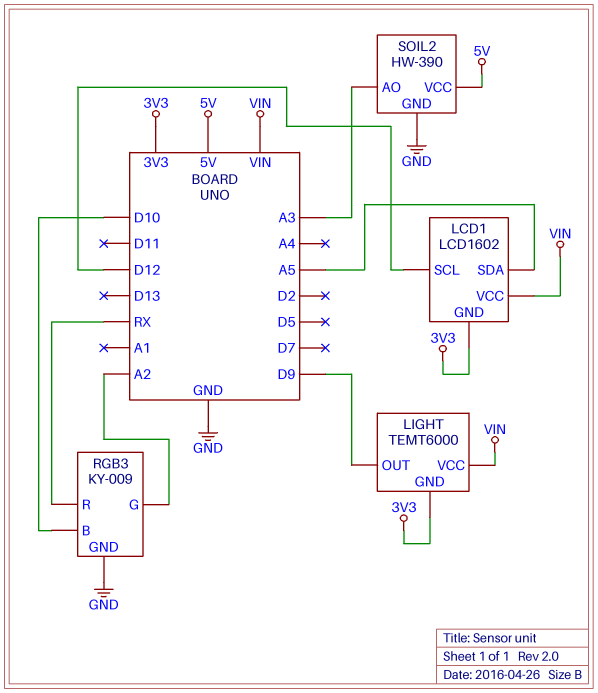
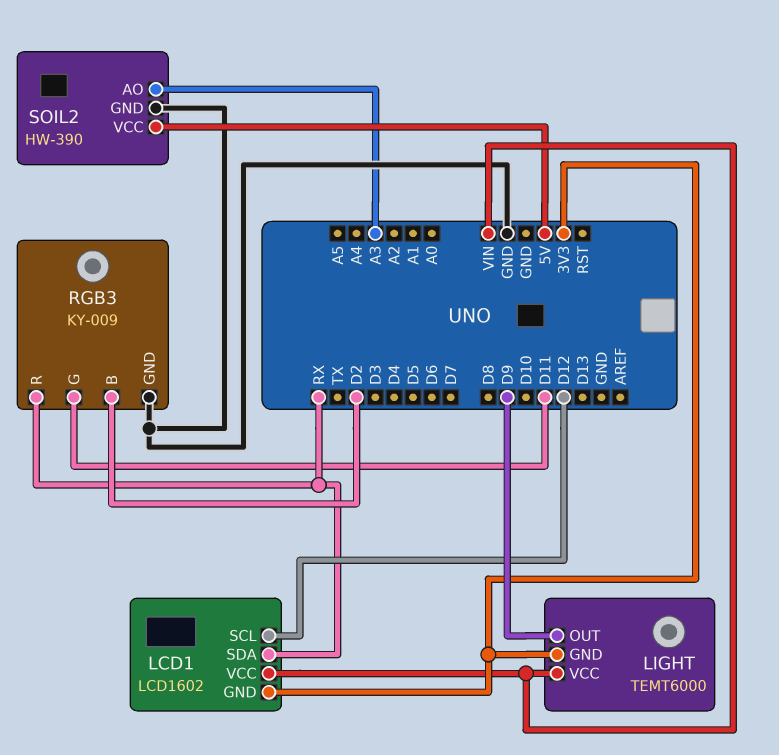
LCD1 pin SDA: A5 -> RX
RGB3 pin B: D10 -> D2
RGB3 pin G: A2 -> D11

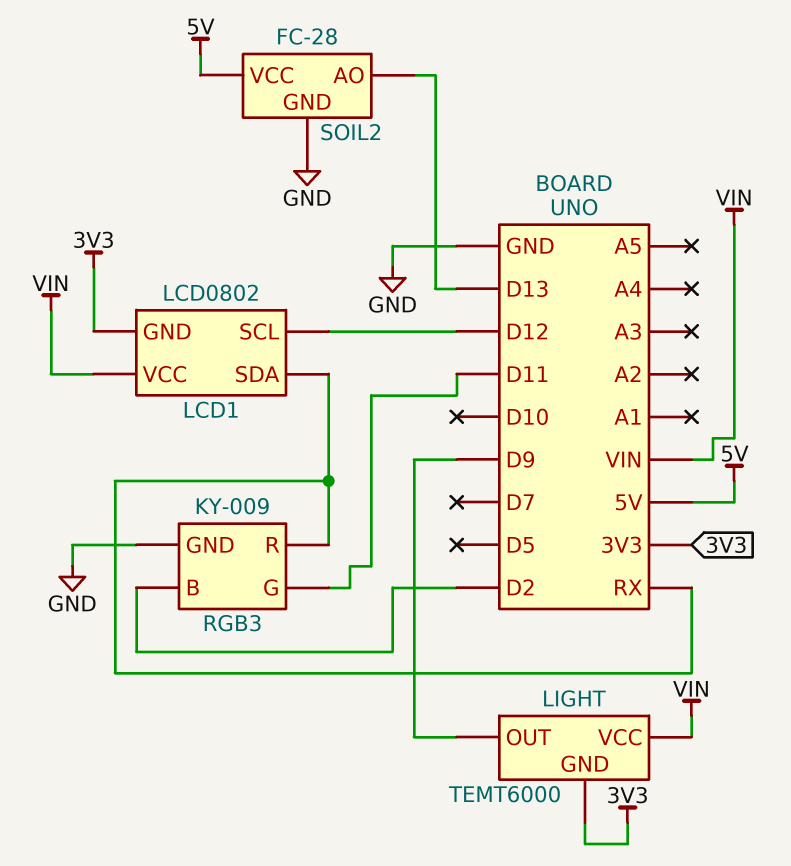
LCD1: LCD1602 -> LCD0802
SOIL2: HW-390 -> FC-28
SOIL2 pin AO: A3 -> D13

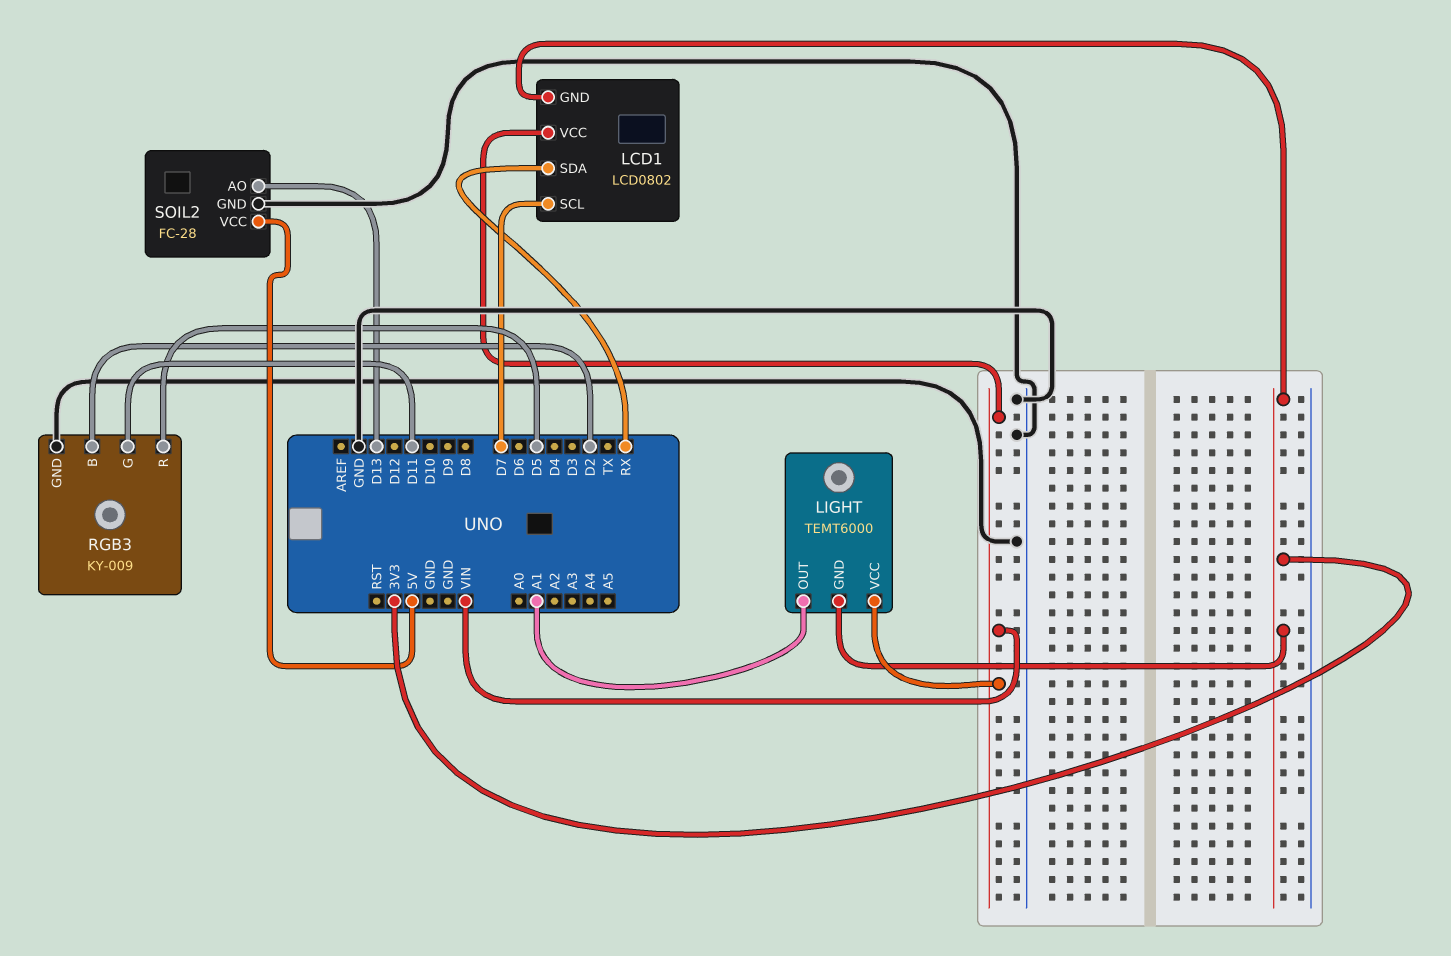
LCD1 pin SCL: D12 -> D7
LIGHT pin OUT: D9 -> A1
RGB3 pin R: RX -> D5

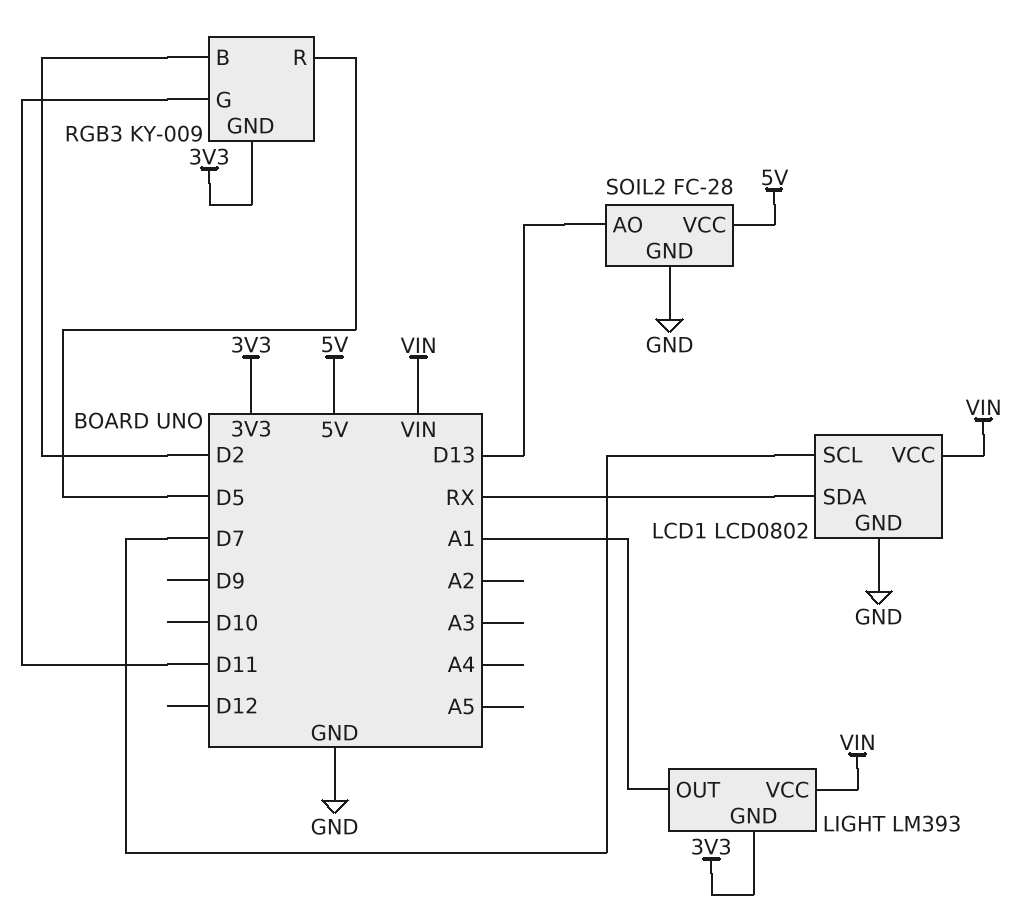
LCD1 pin GND: 3V3 -> GND
LIGHT: TEMT6000 -> LM393
RGB3 pin GND: GND -> 3V3

